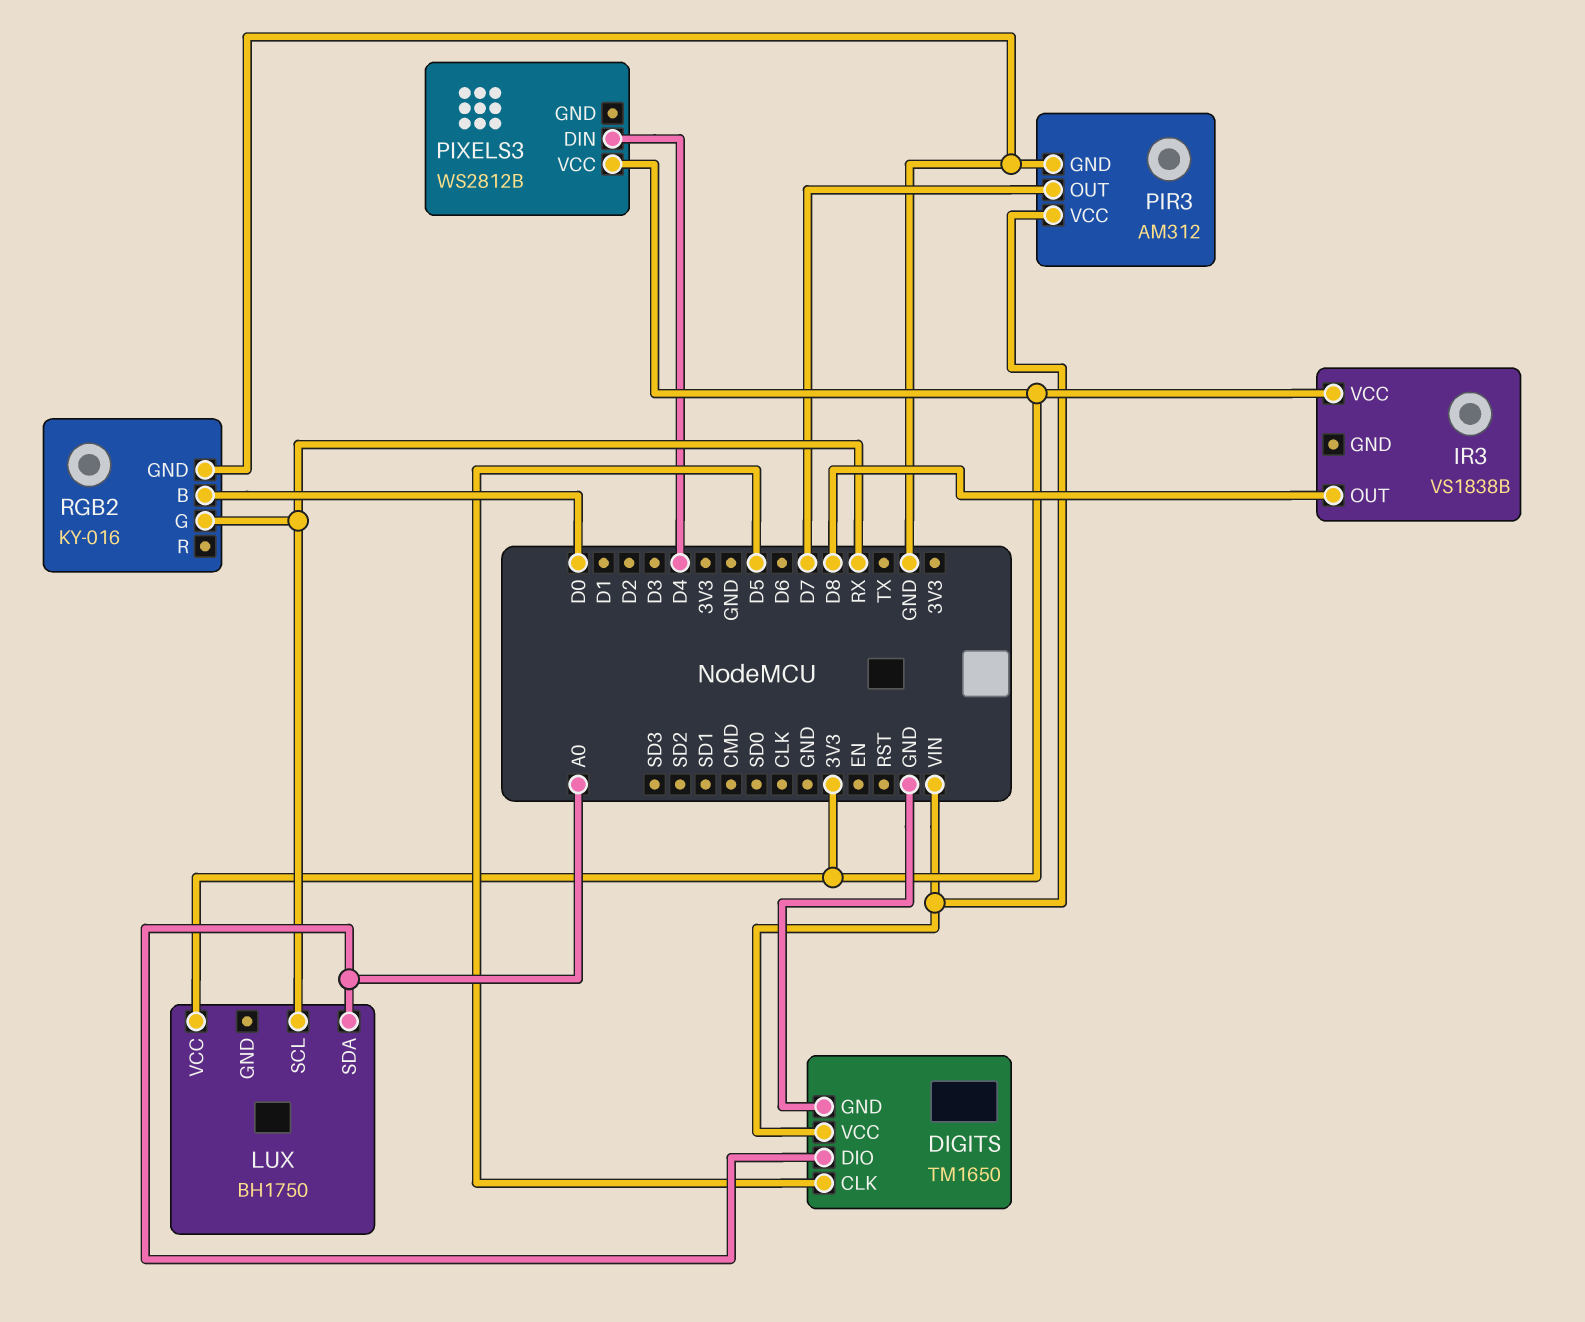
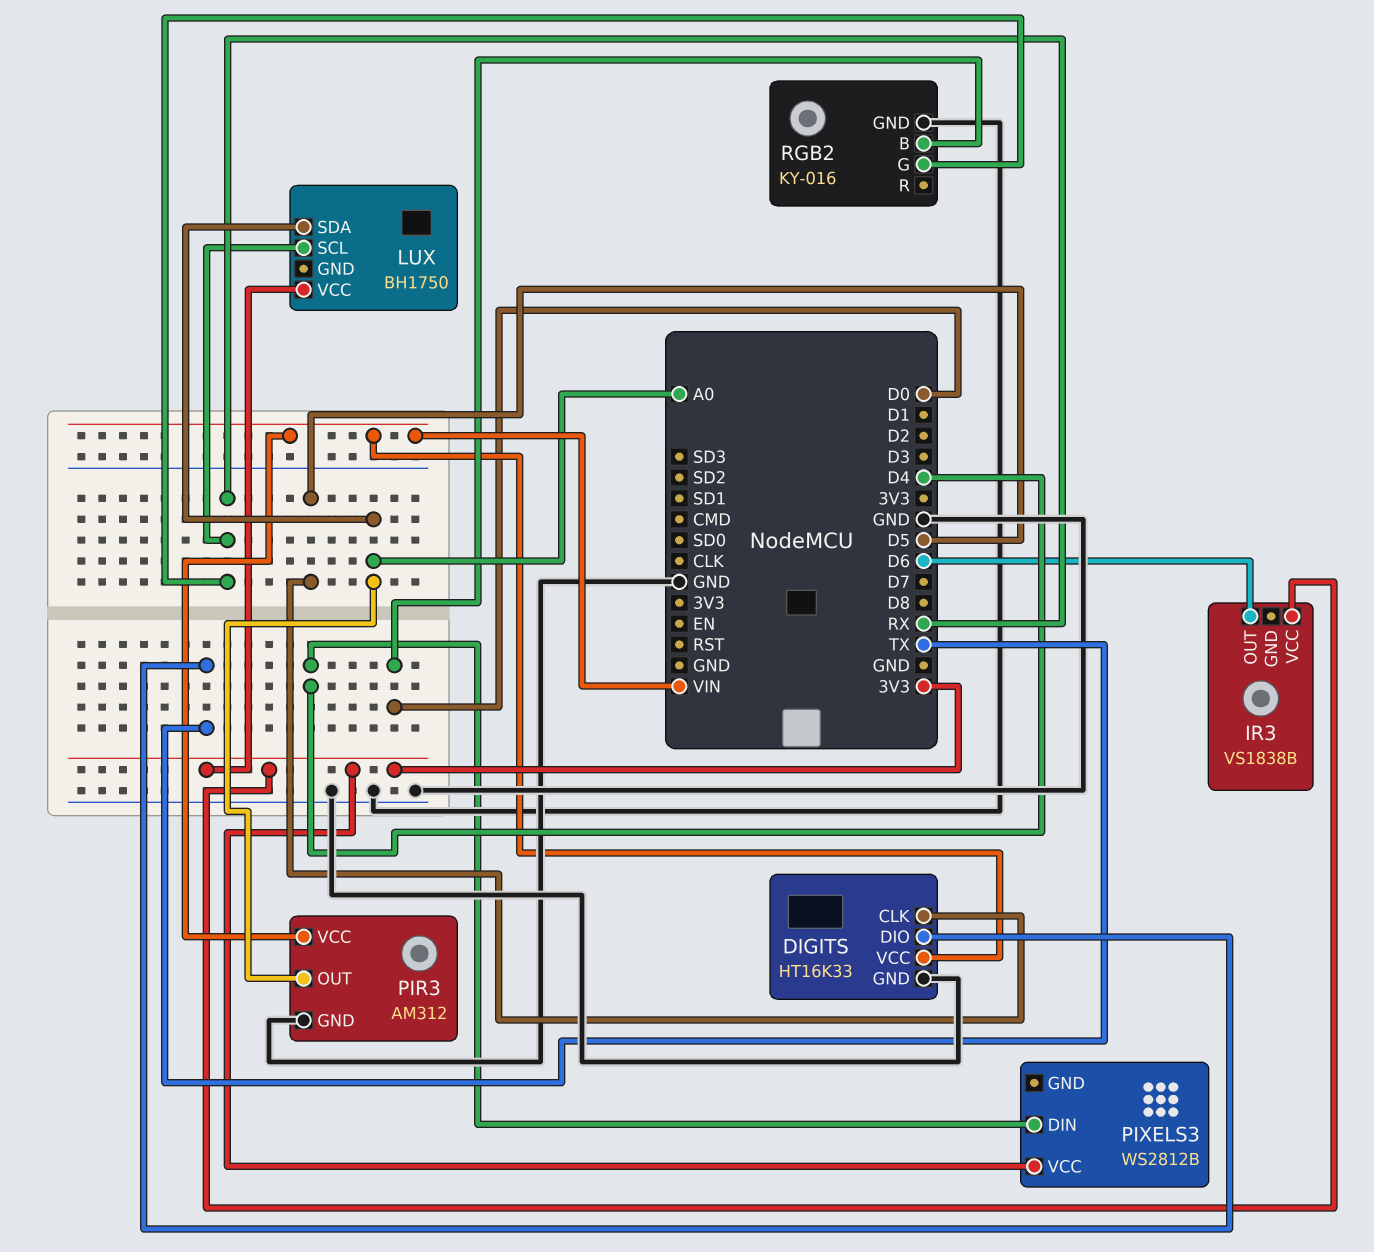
DIGITS: TM1650 -> HT16K33
DIGITS pin DIO: A0 -> TX
IR3 pin OUT: D8 -> D6
PIR3 pin OUT: D7 -> A0

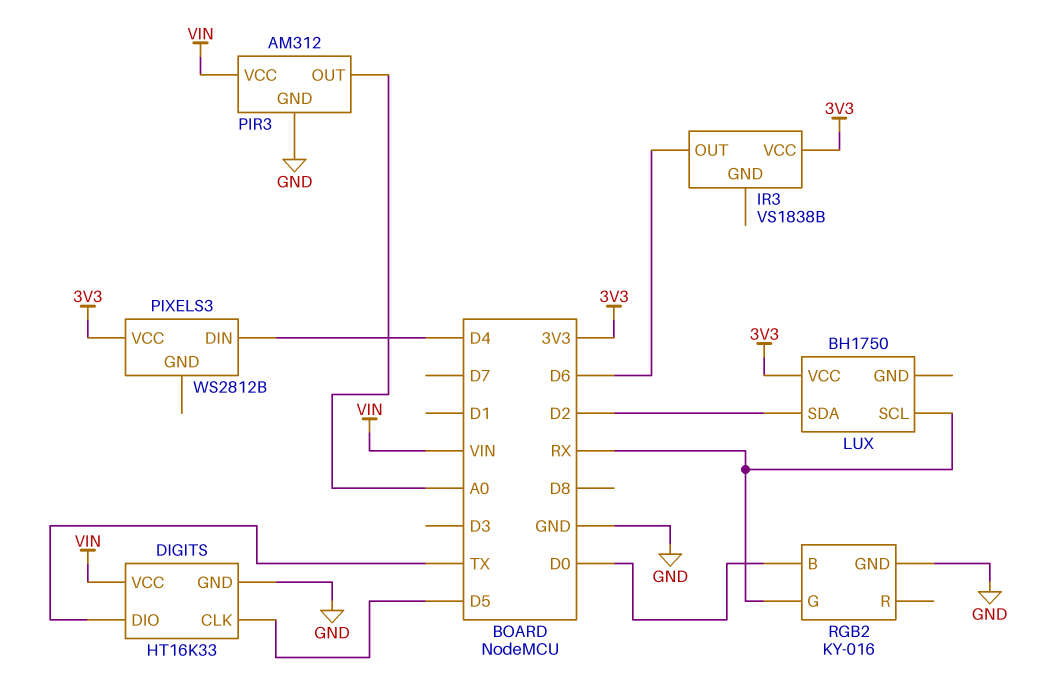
LUX pin SDA: A0 -> D2

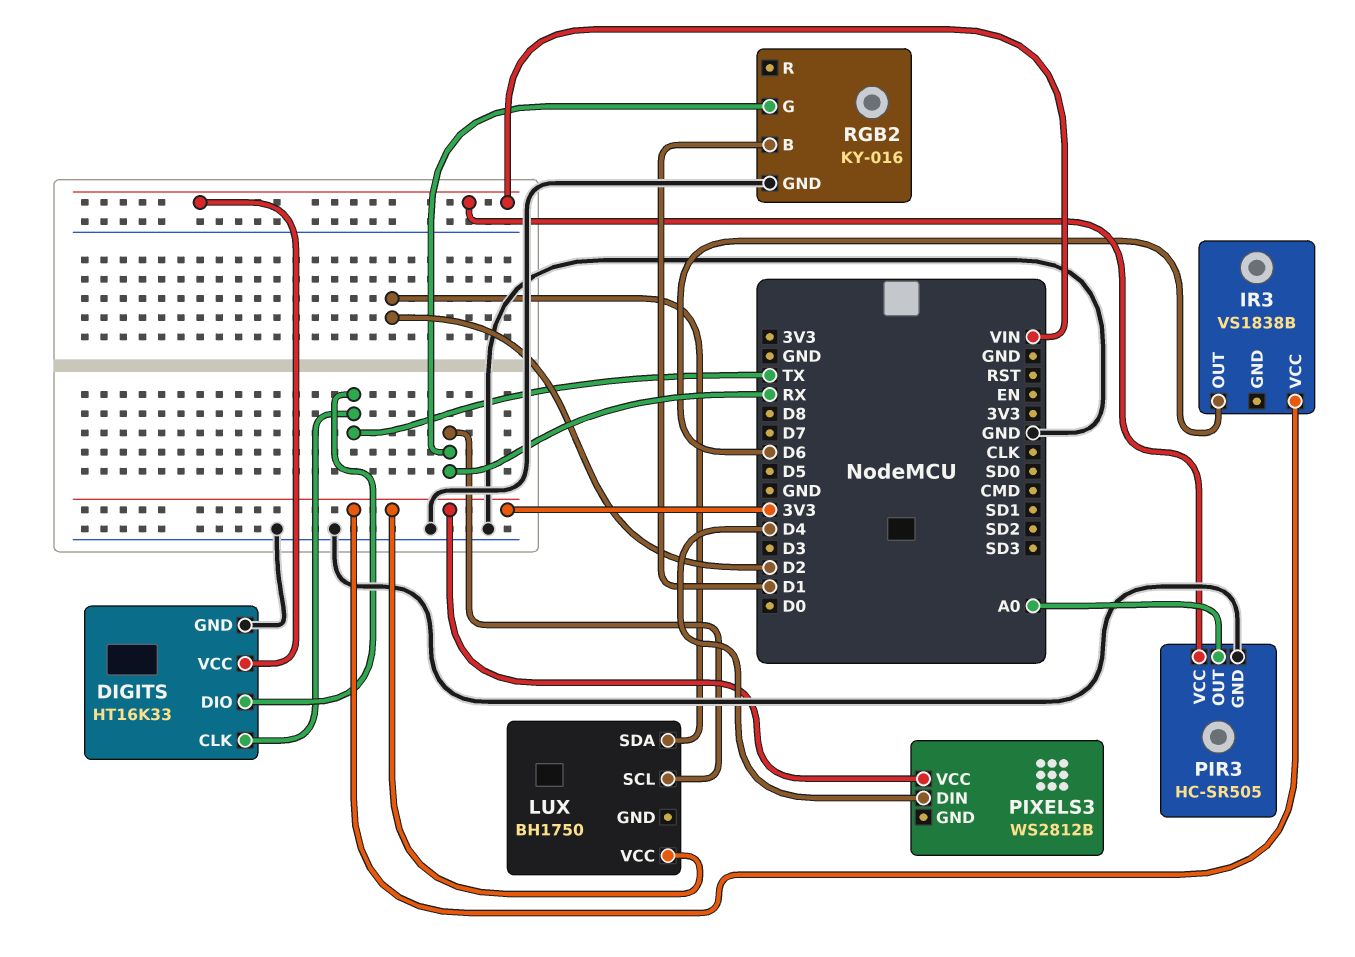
DIGITS pin CLK: D5 -> TX
PIR3: AM312 -> HC-SR505
RGB2 pin B: D0 -> D1

